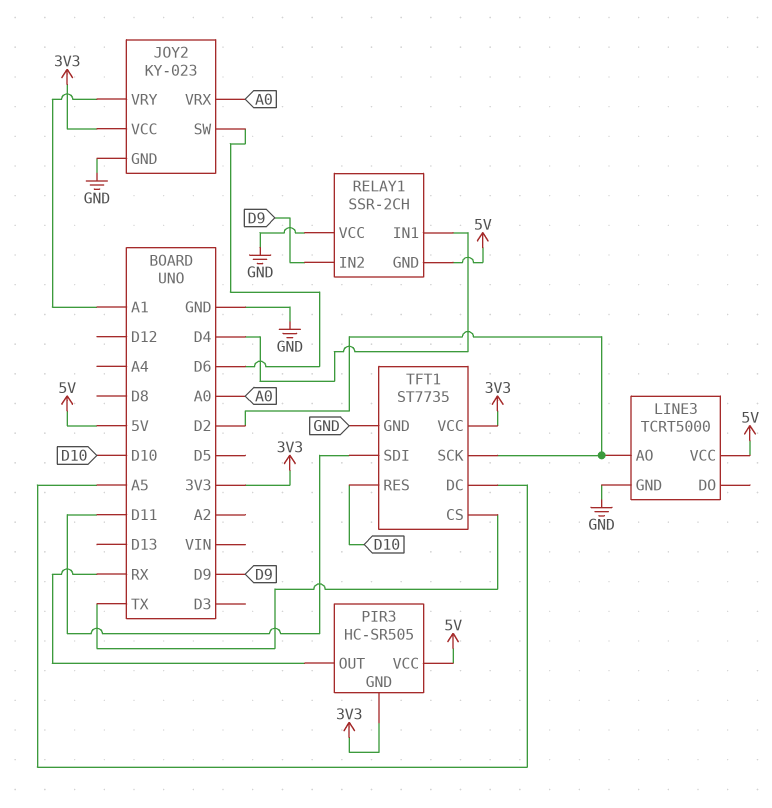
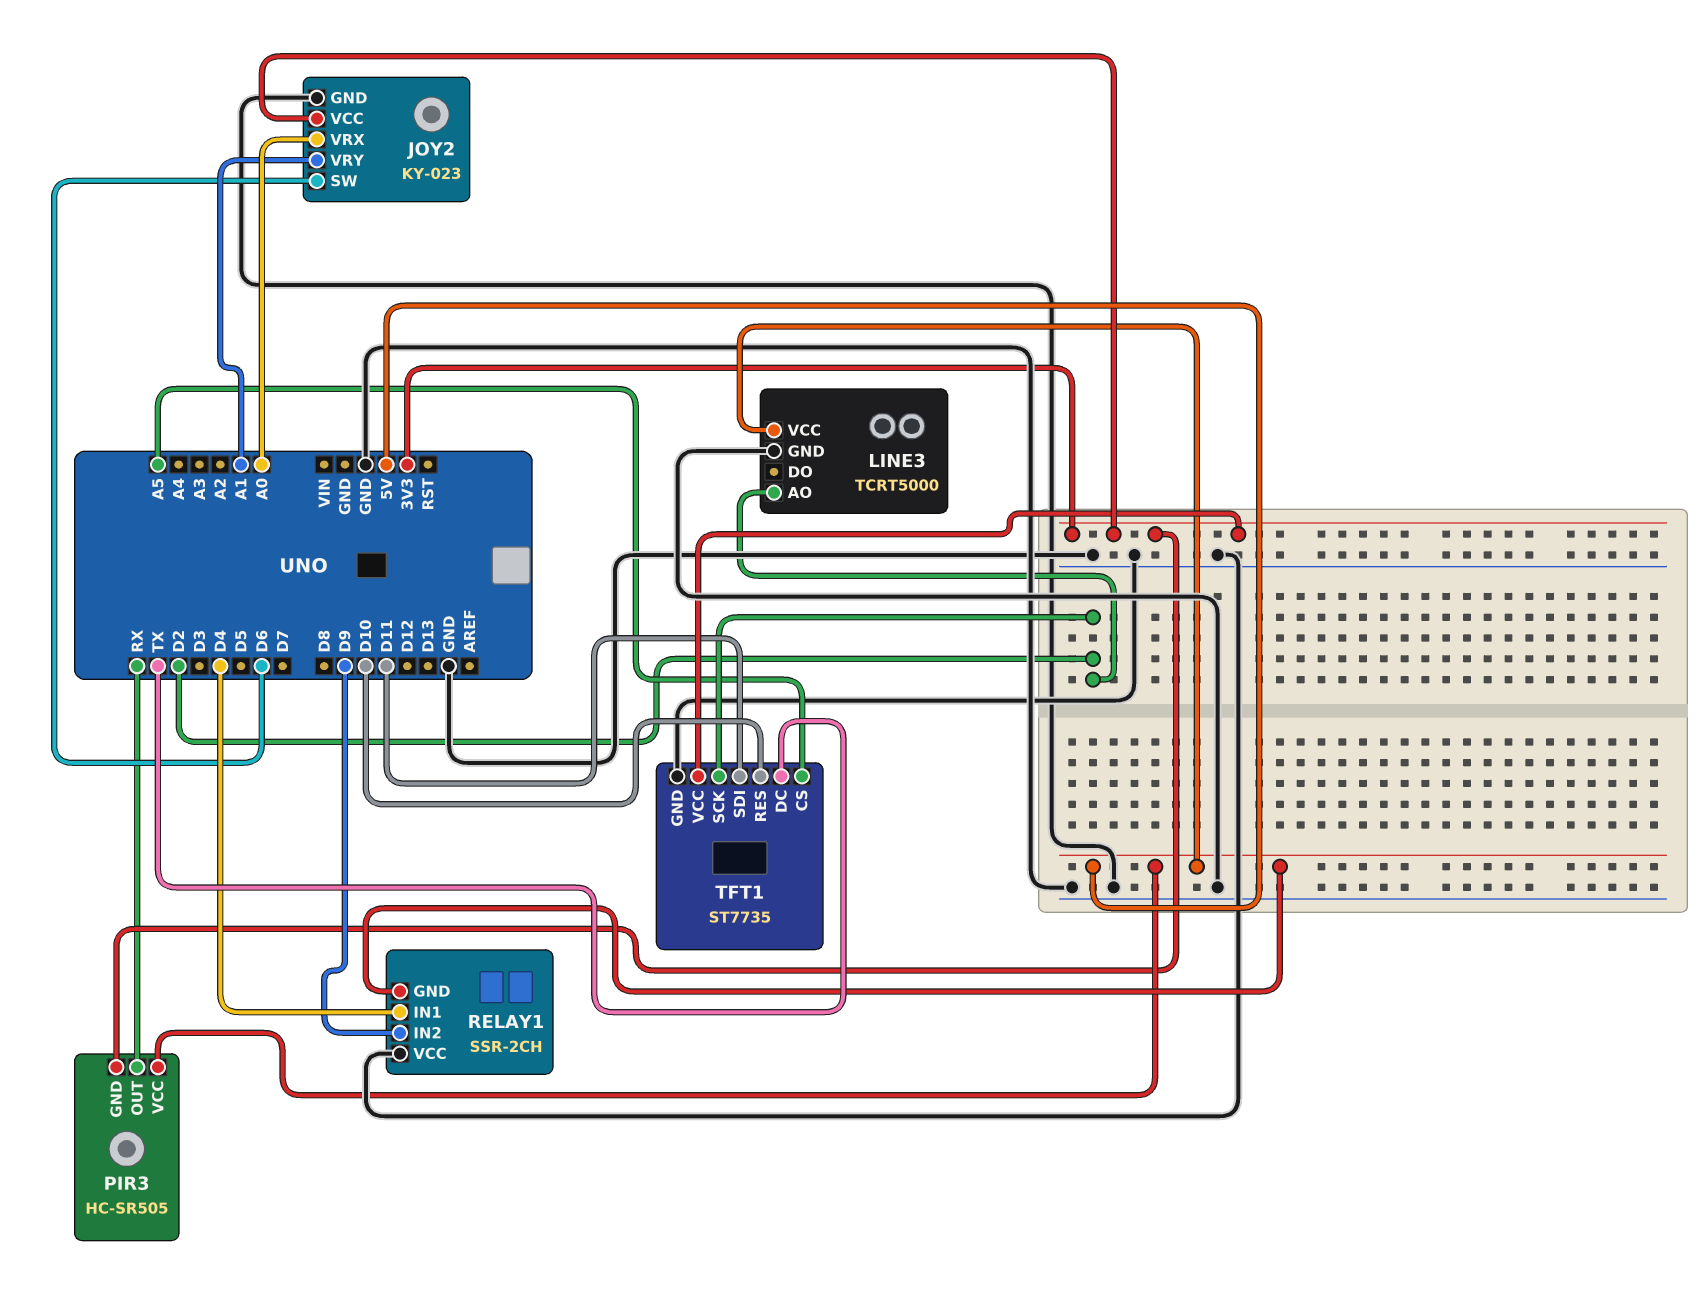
TFT1 pin CS: TX -> A5
TFT1 pin DC: A5 -> TX

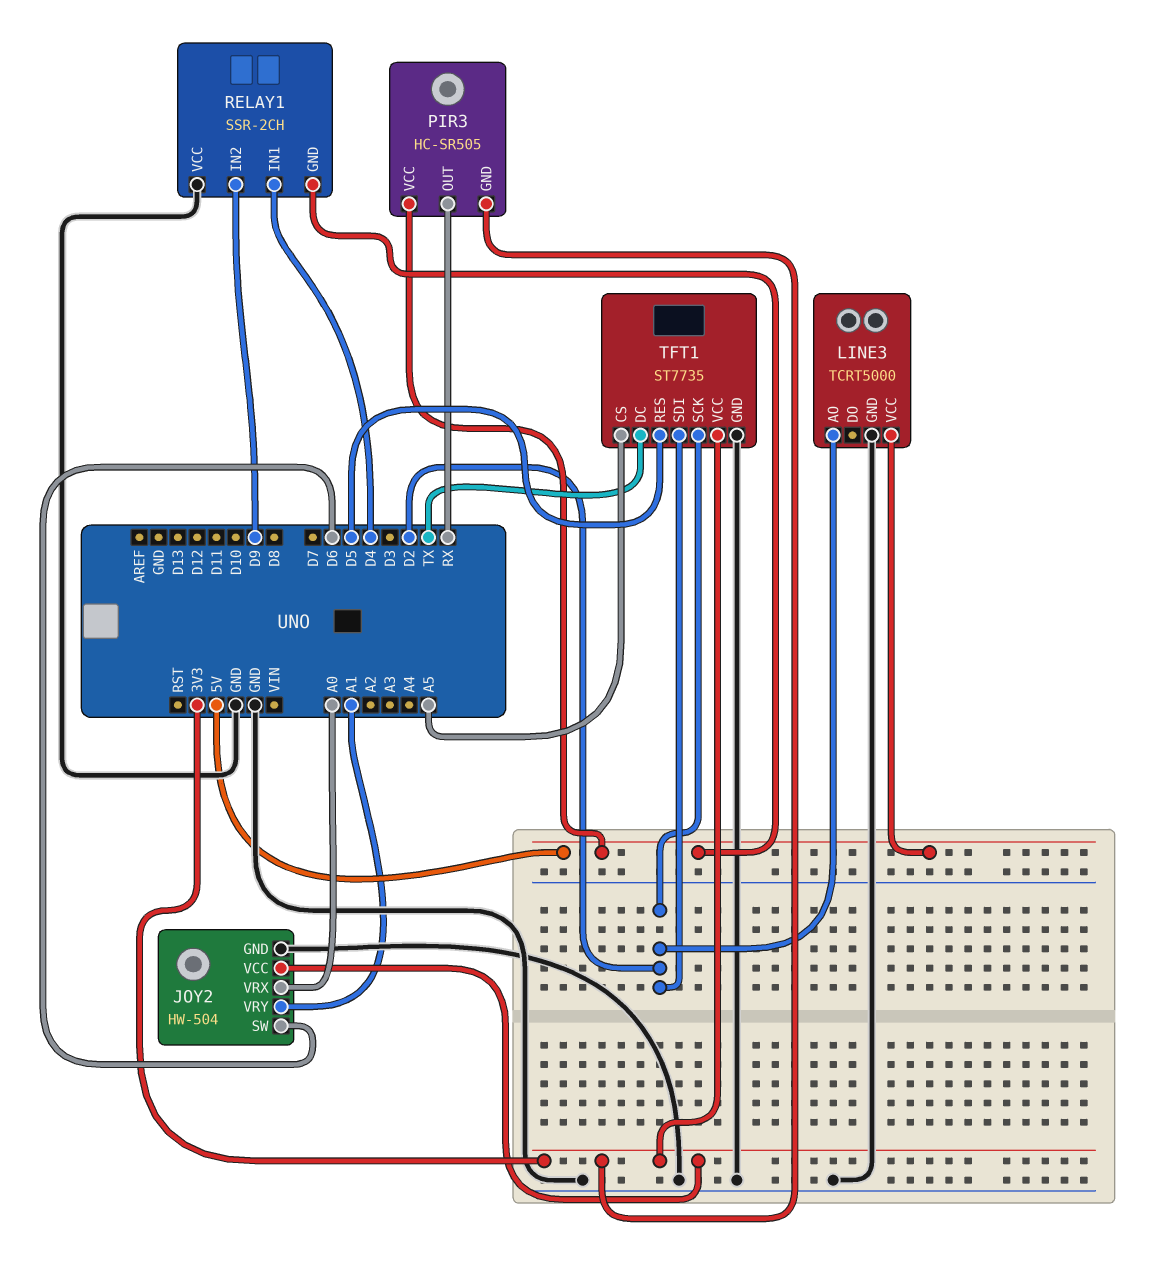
JOY2: KY-023 -> HW-504
TFT1 pin RES: D10 -> D5
TFT1 pin SDI: D11 -> D2

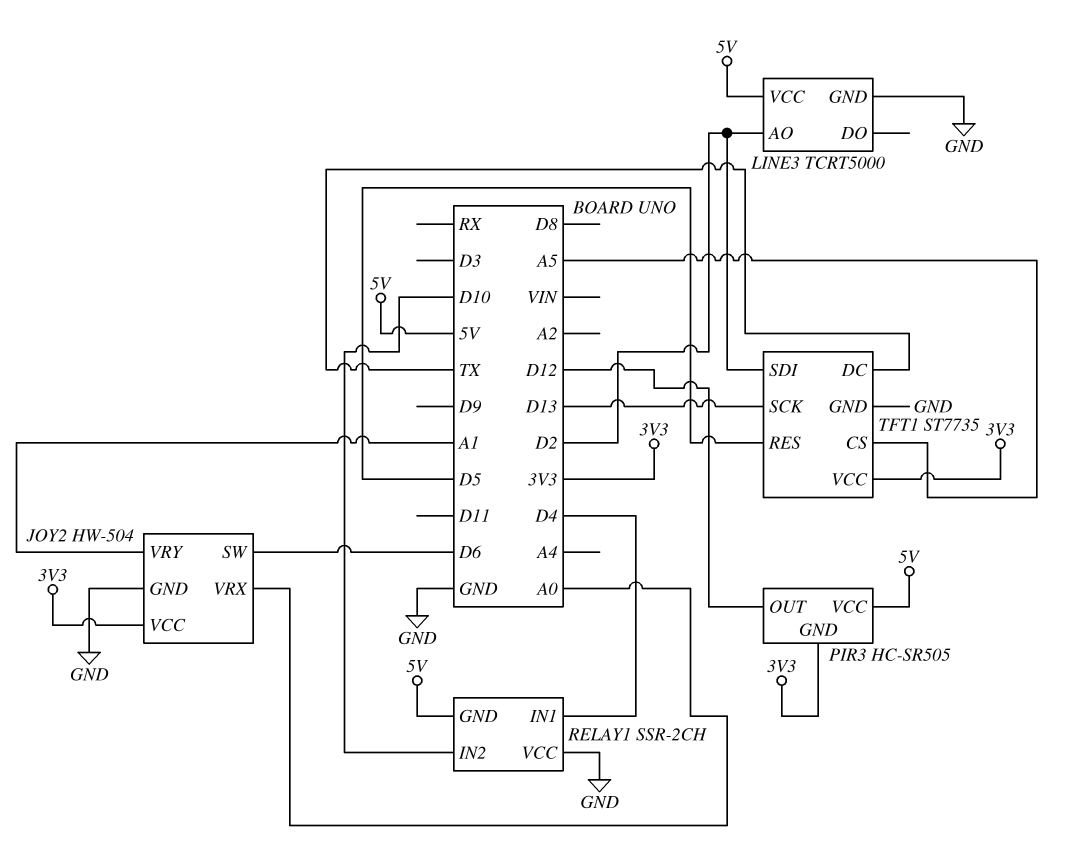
PIR3 pin OUT: RX -> D12
RELAY1 pin IN2: D9 -> D10
TFT1 pin SCK: D2 -> D13

